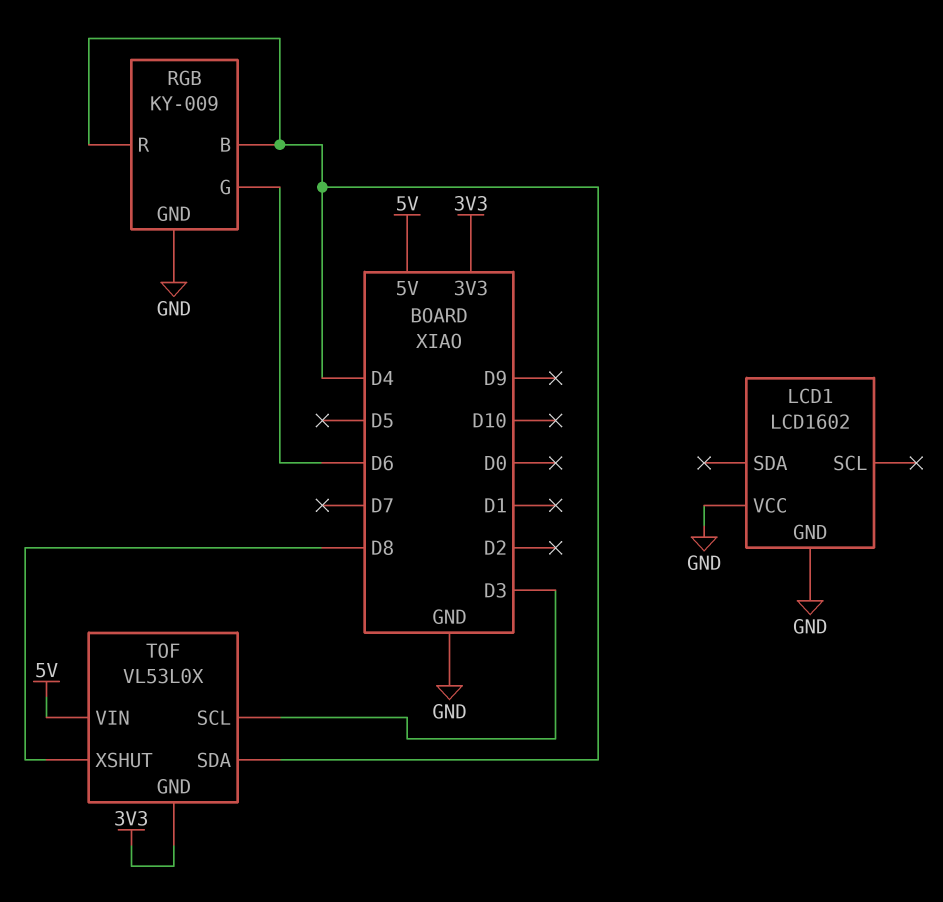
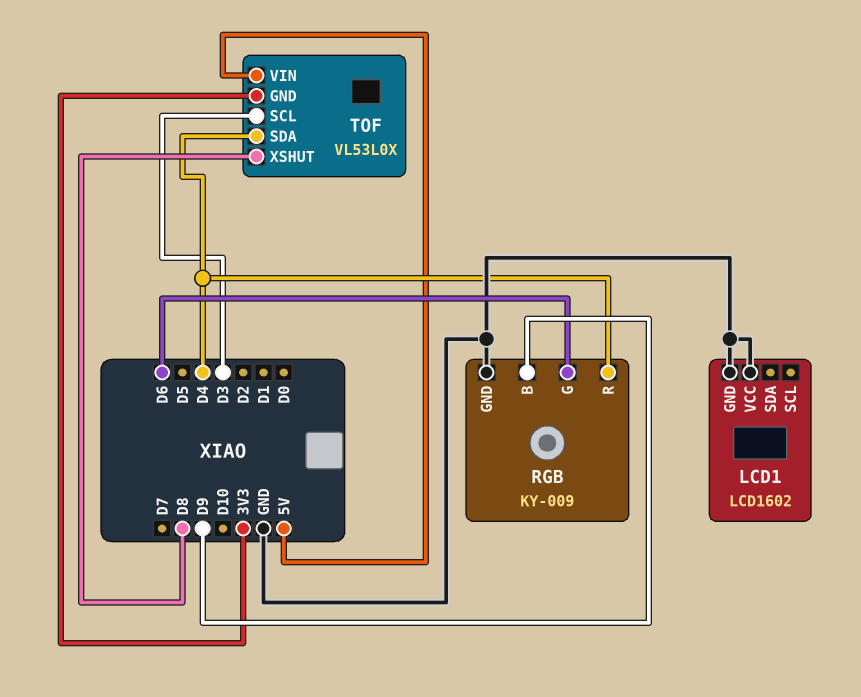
RGB pin B: D4 -> D9

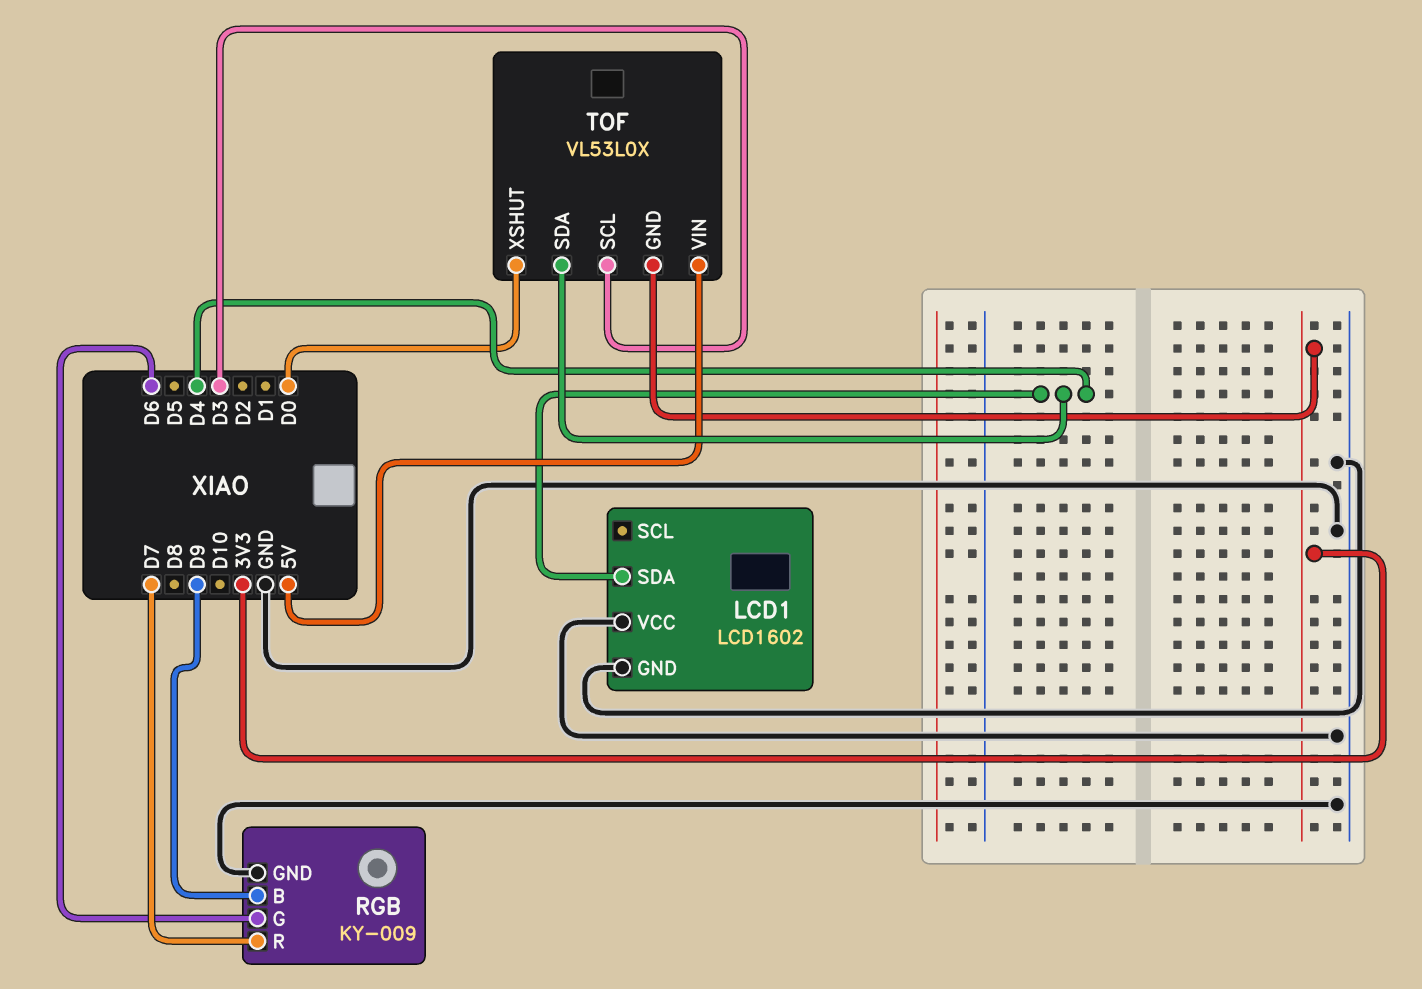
LCD1 pin SDA: none -> D4
RGB pin R: D4 -> D7
TOF pin XSHUT: D8 -> D0

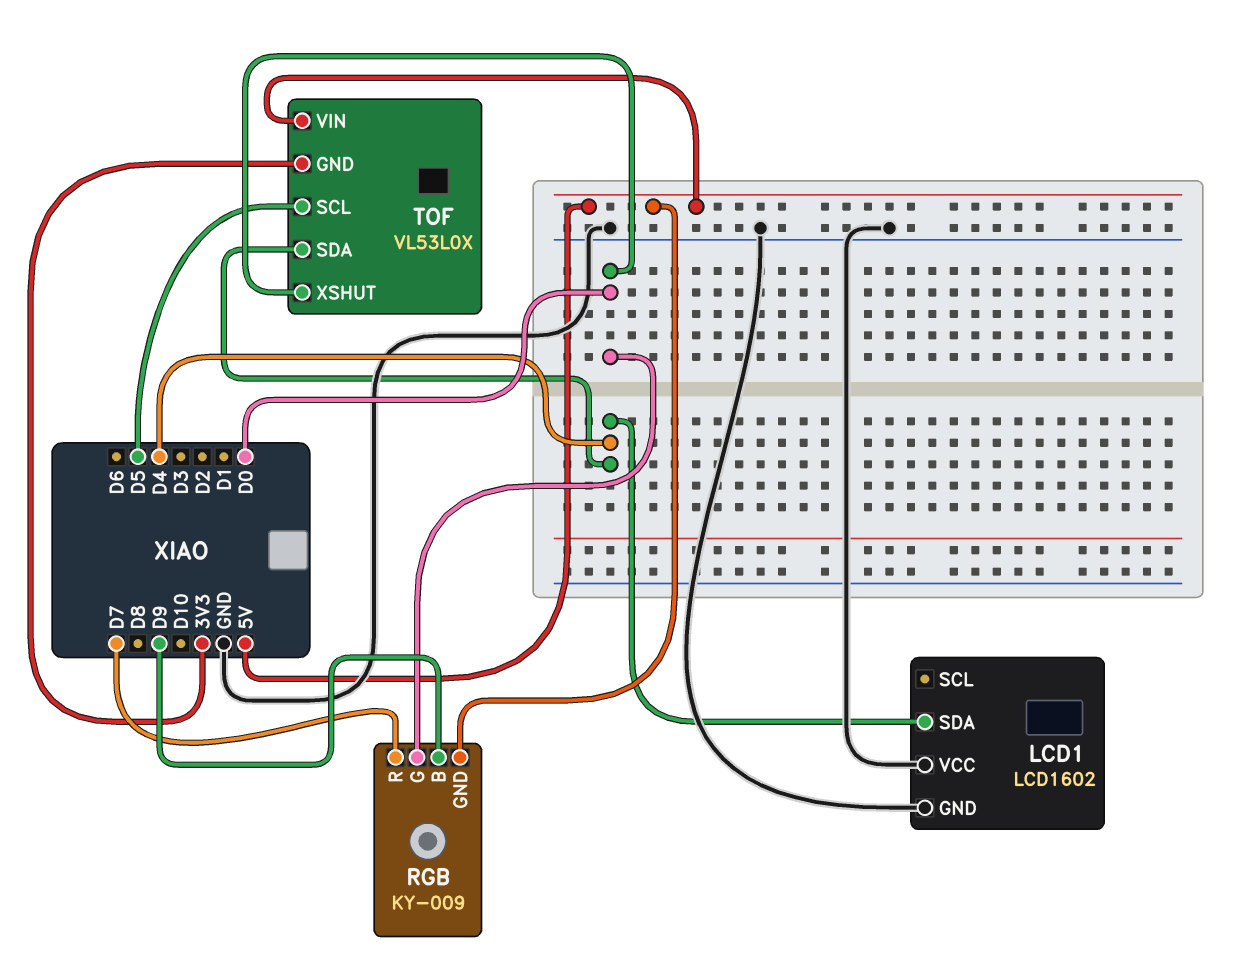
RGB pin G: D6 -> D0
RGB pin GND: GND -> 5V
TOF pin SCL: D3 -> D5

